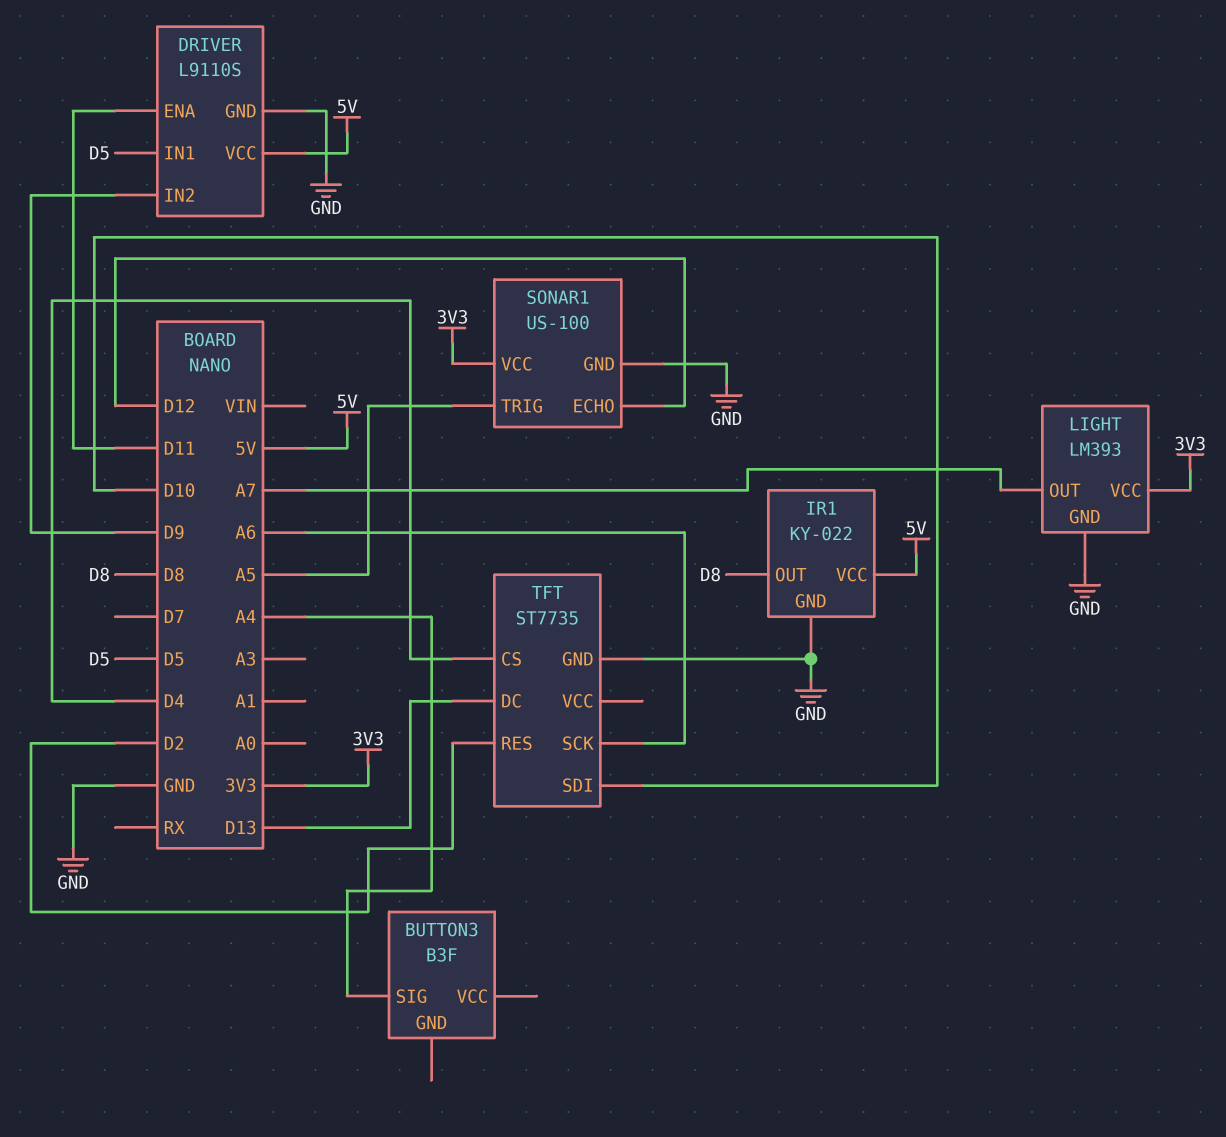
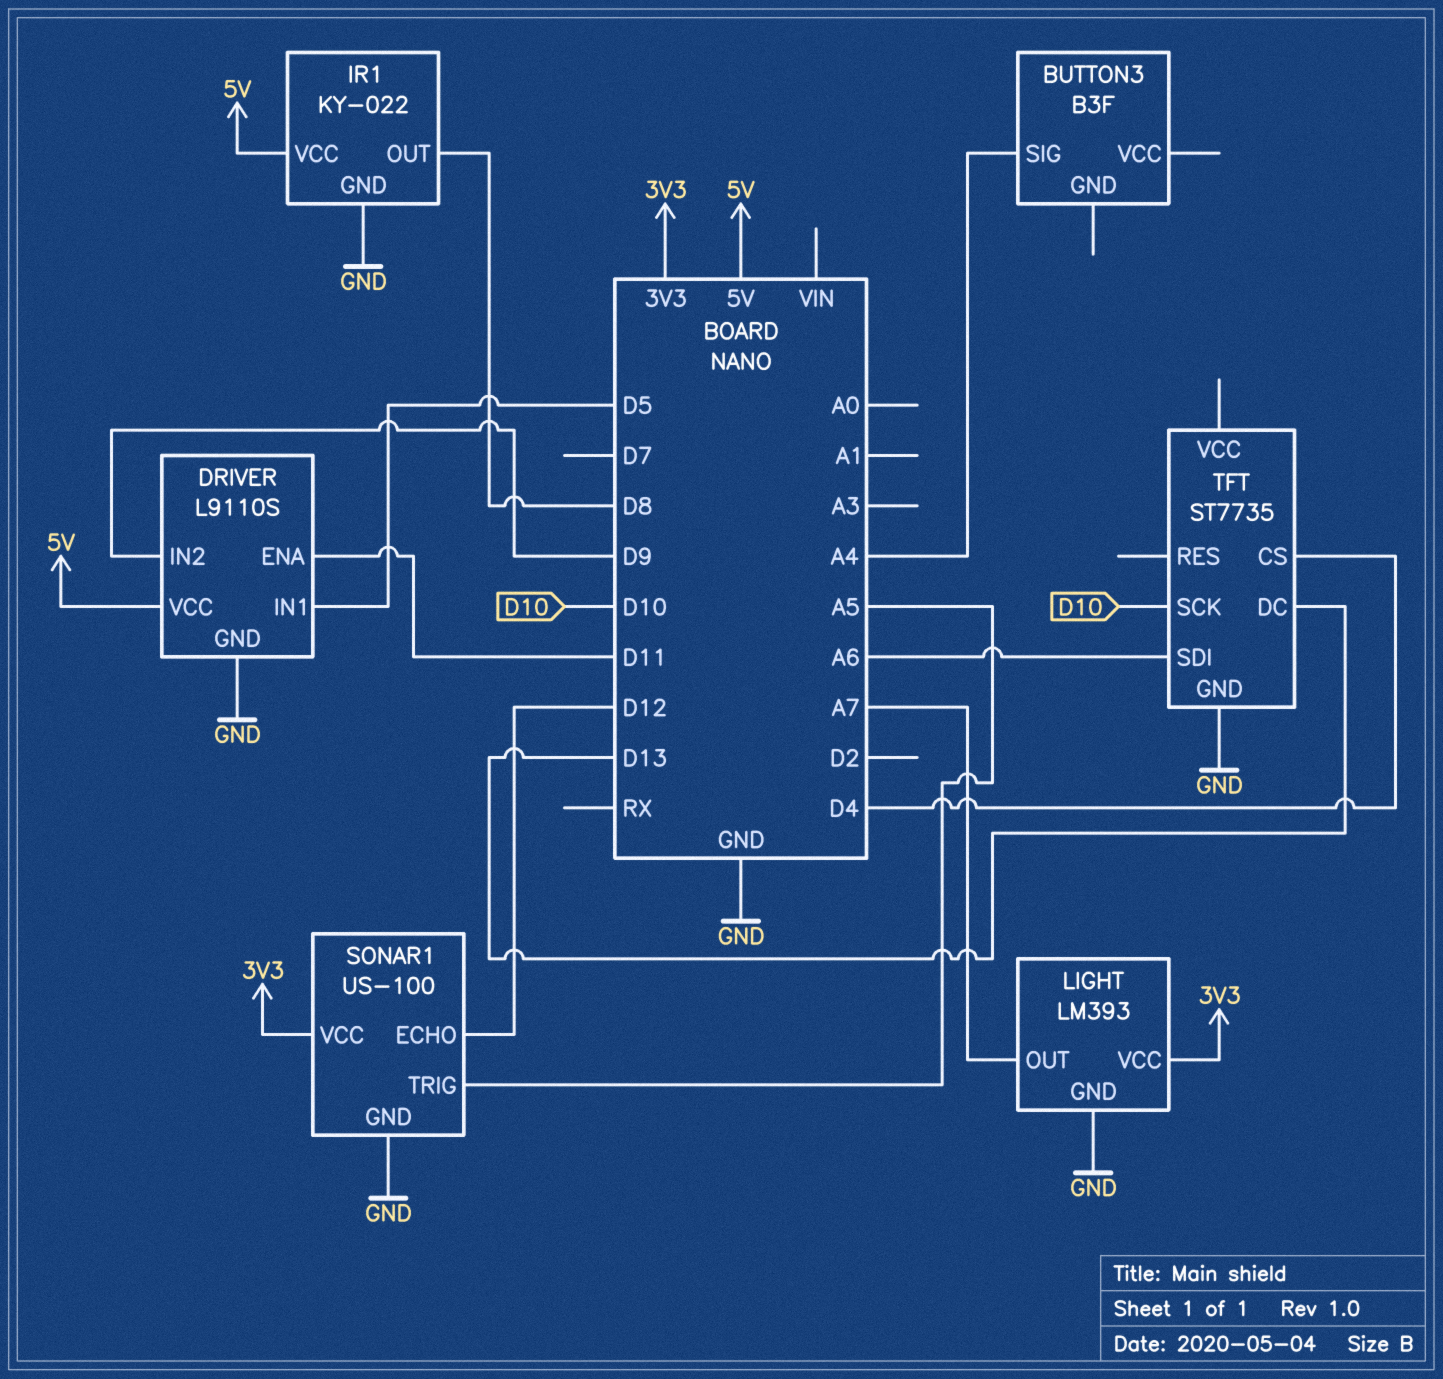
TFT pin RES: D2 -> none
TFT pin SCK: A6 -> D10
TFT pin SDI: D10 -> A6

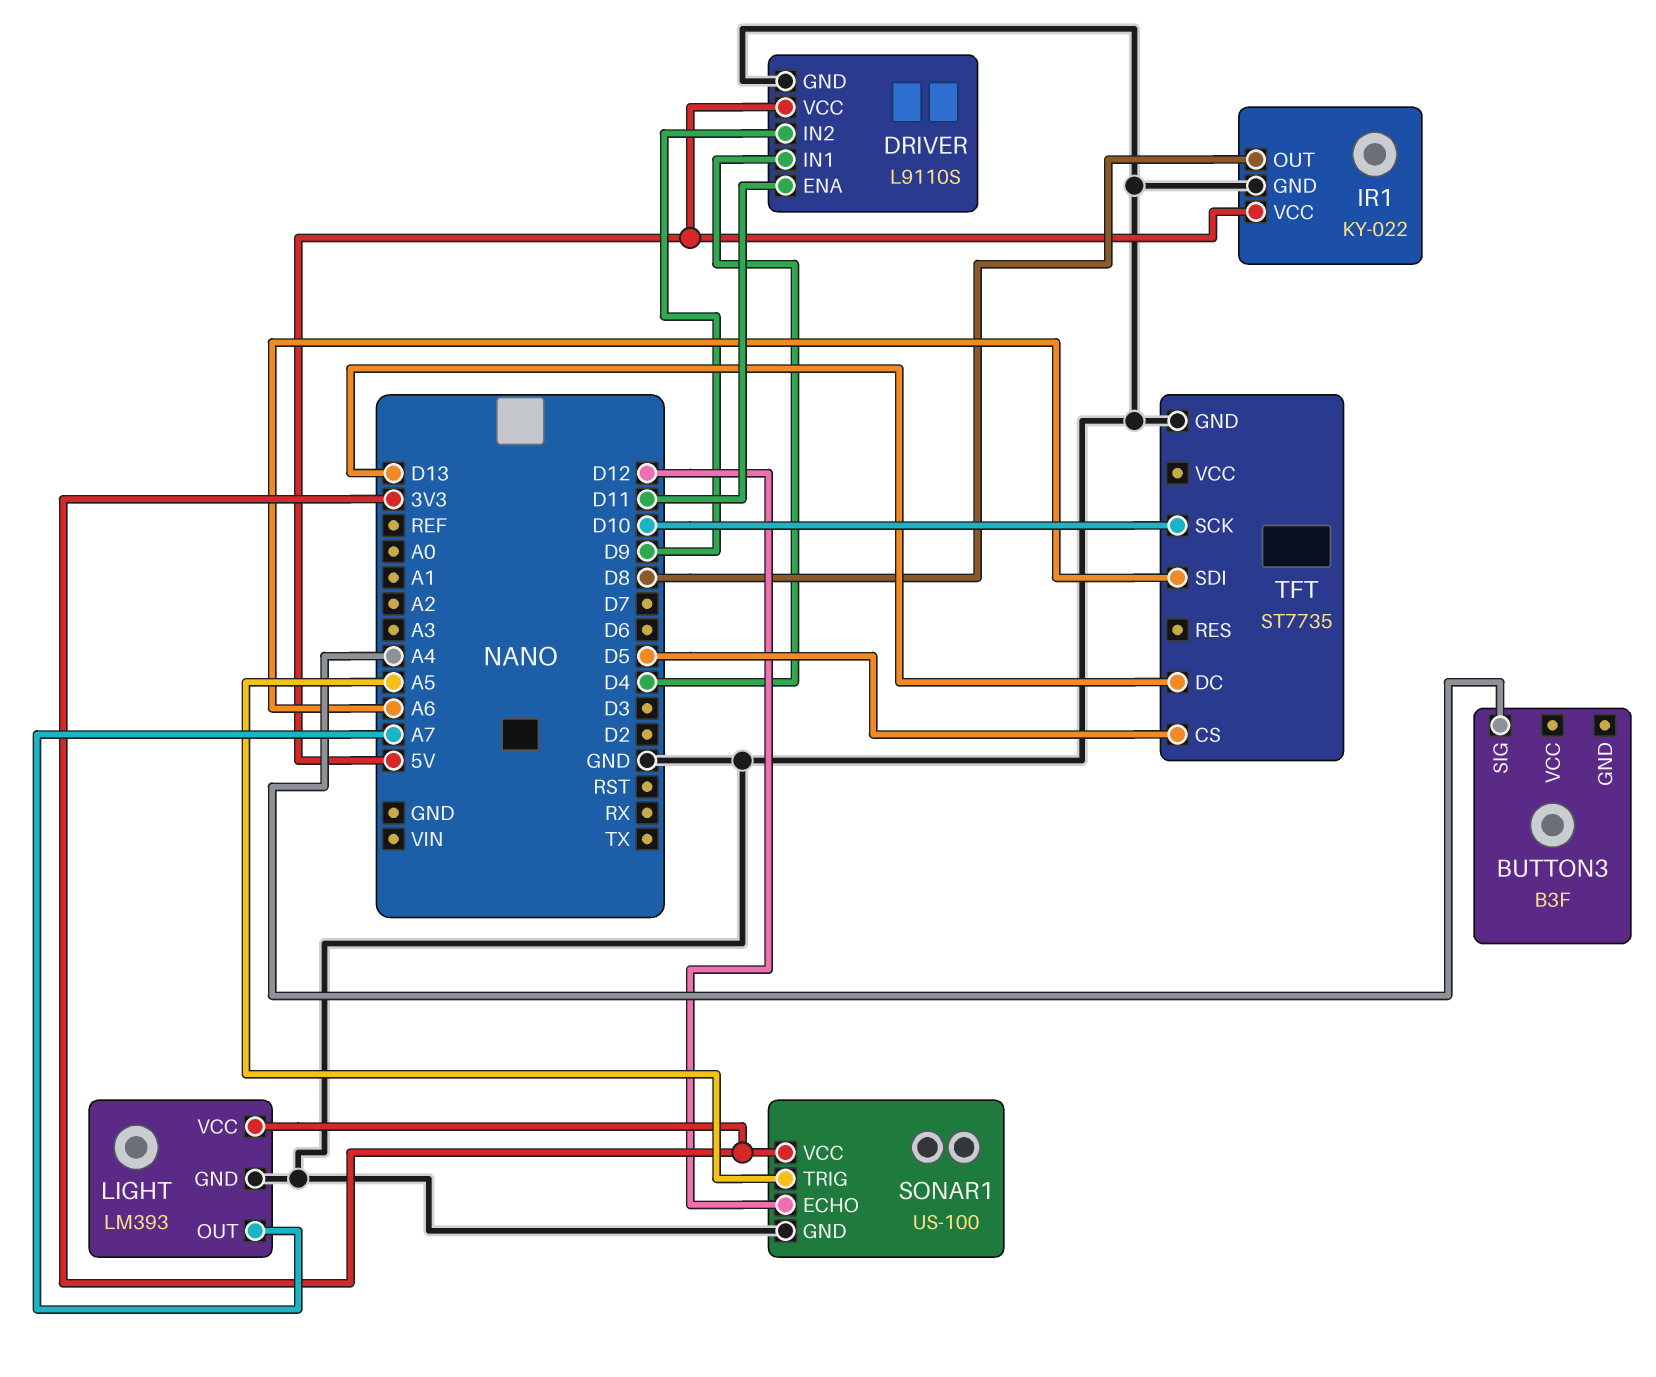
DRIVER pin IN1: D5 -> D4
TFT pin CS: D4 -> D5

